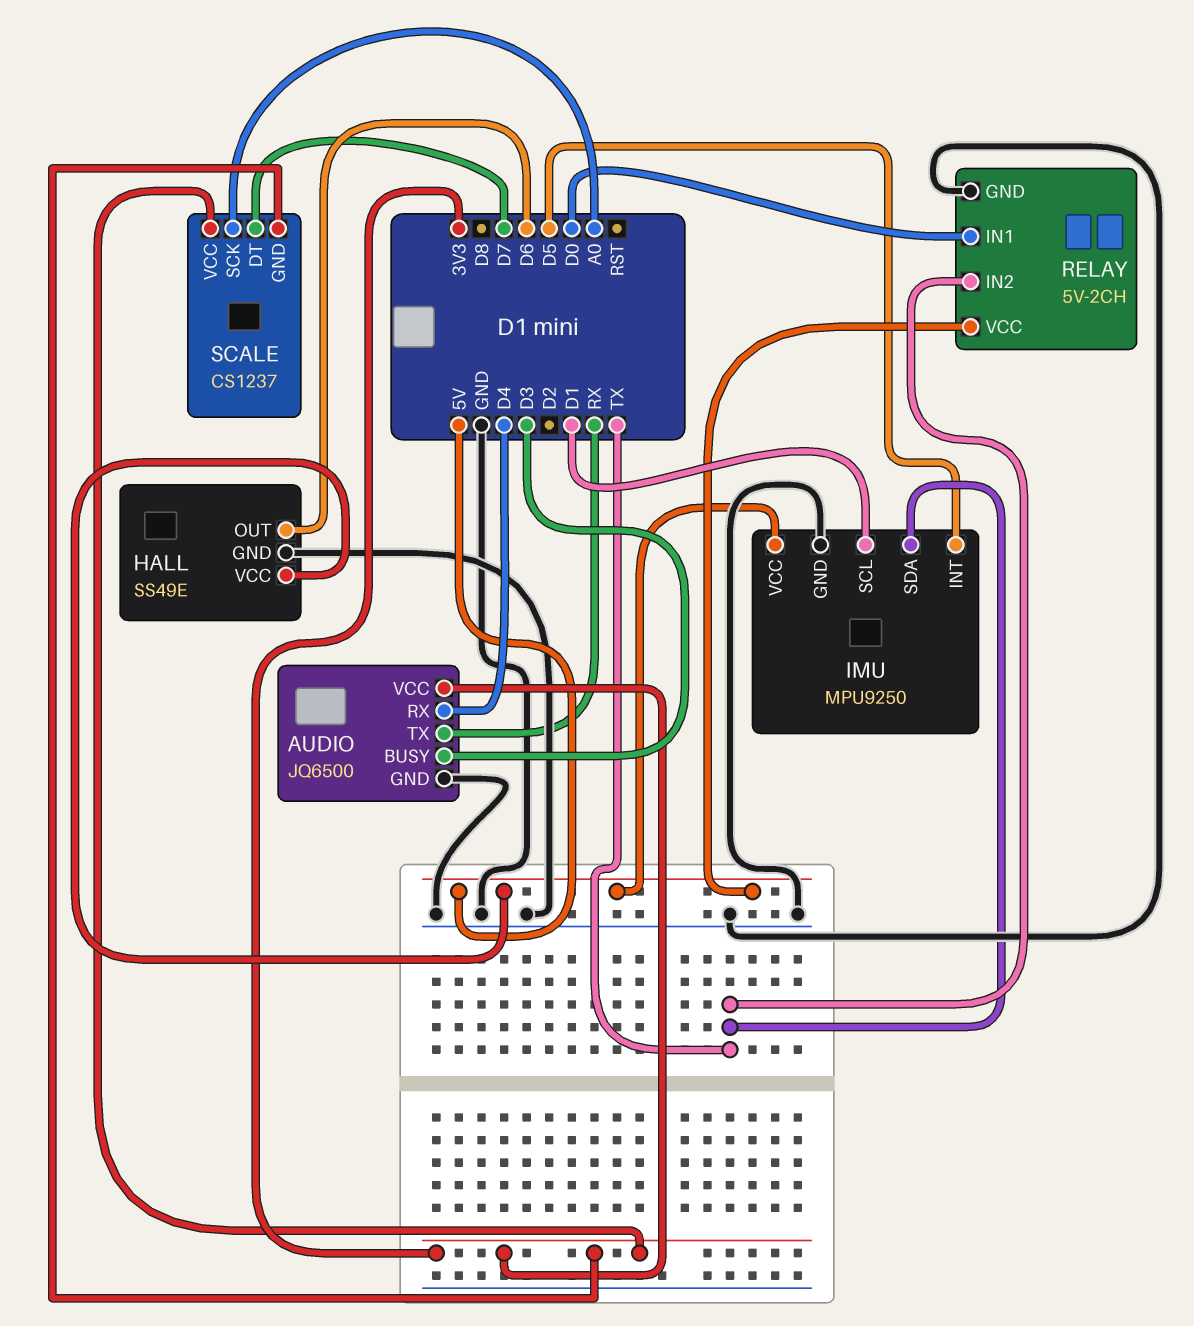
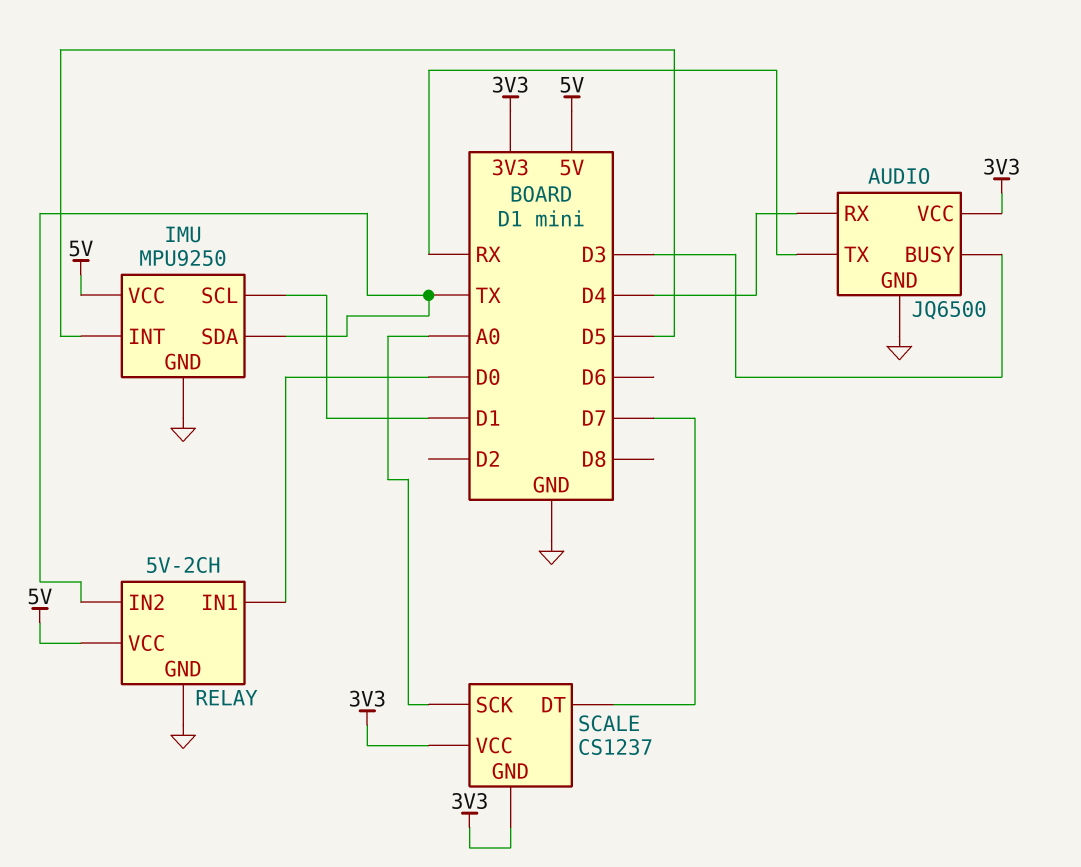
HALL: SS49E -> none
HALL pin GND: GND -> none
HALL pin OUT: D6 -> none
HALL pin VCC: 5V -> none

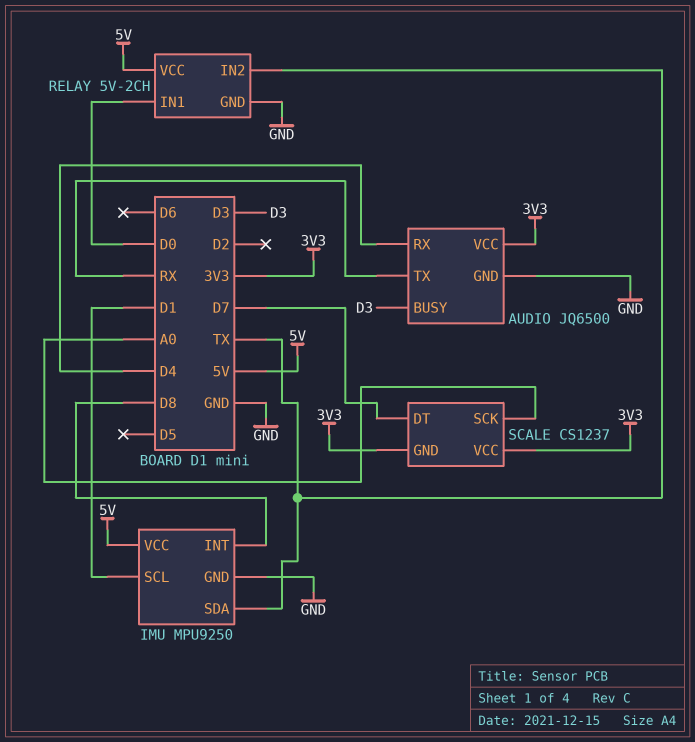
IMU pin INT: D5 -> D8

